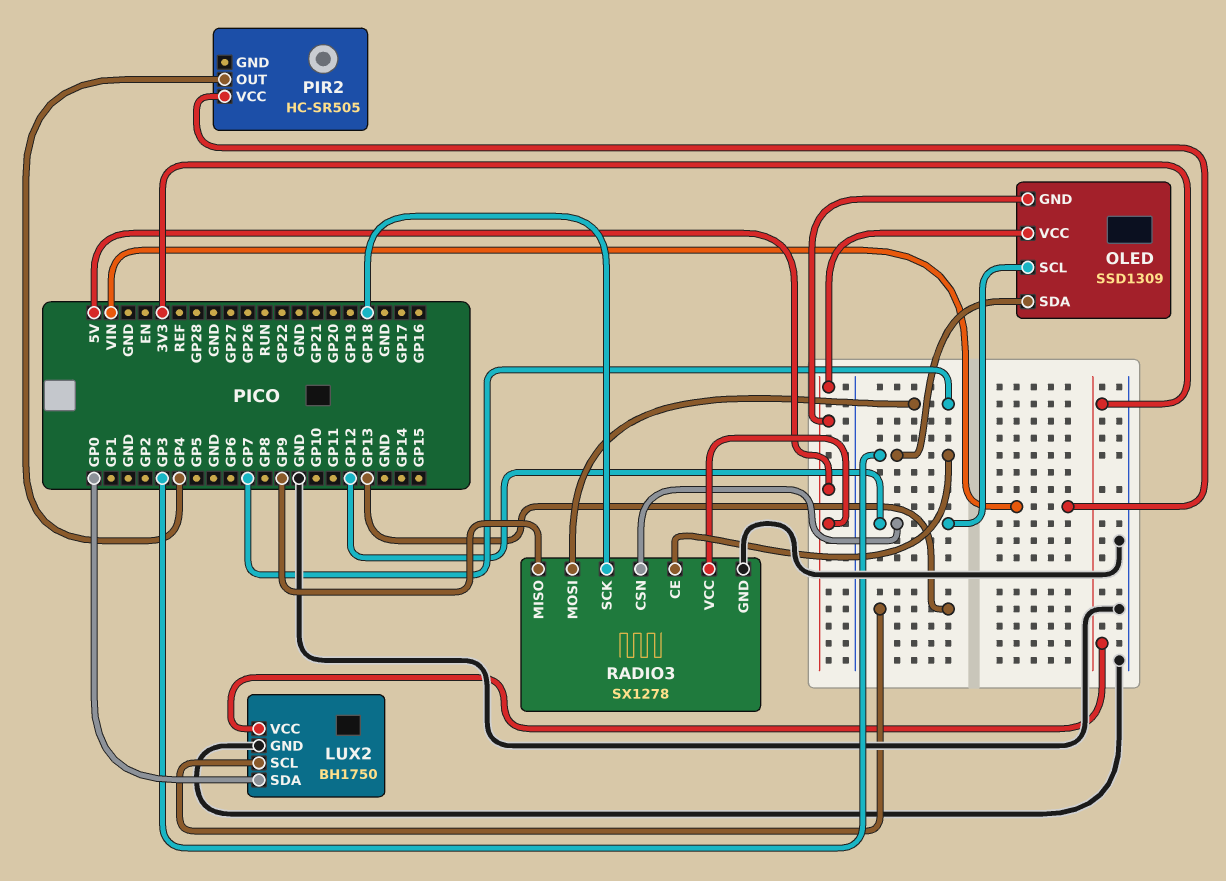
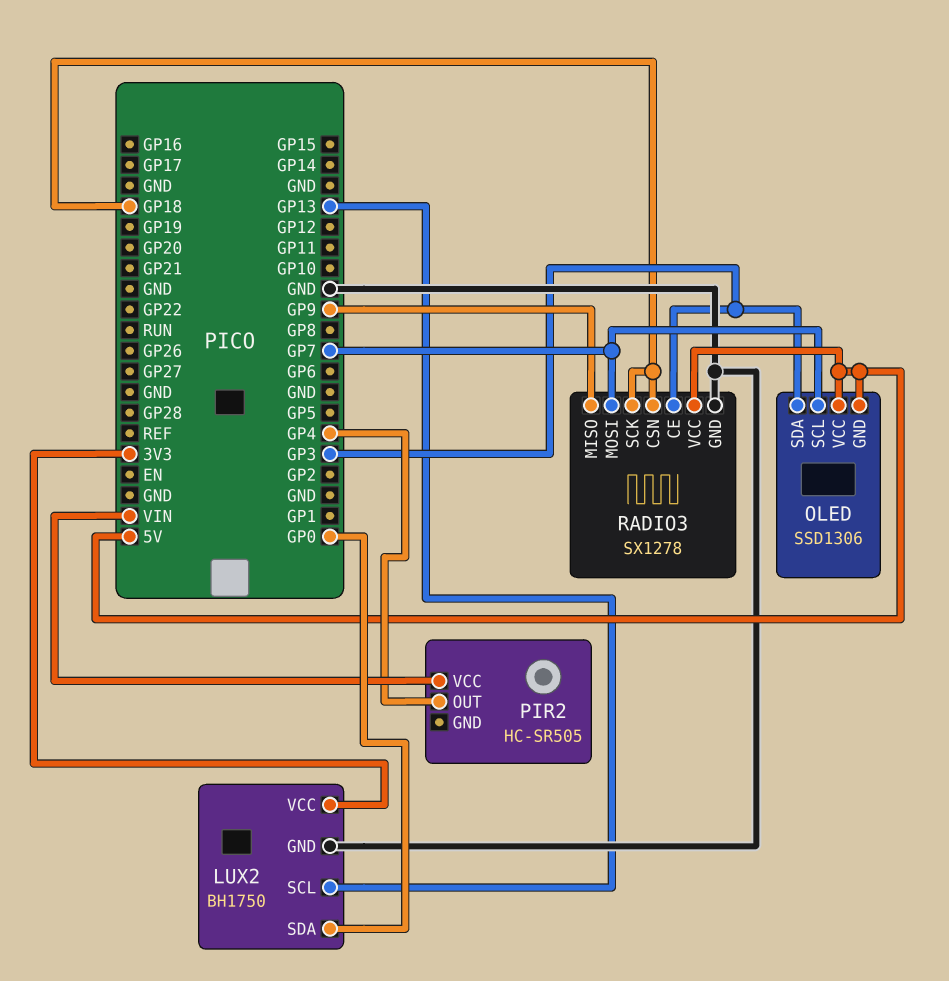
OLED: SSD1309 -> SSD1306
OLED pin SCL: GP12 -> GP7
RADIO3 pin CSN: GP12 -> GP18

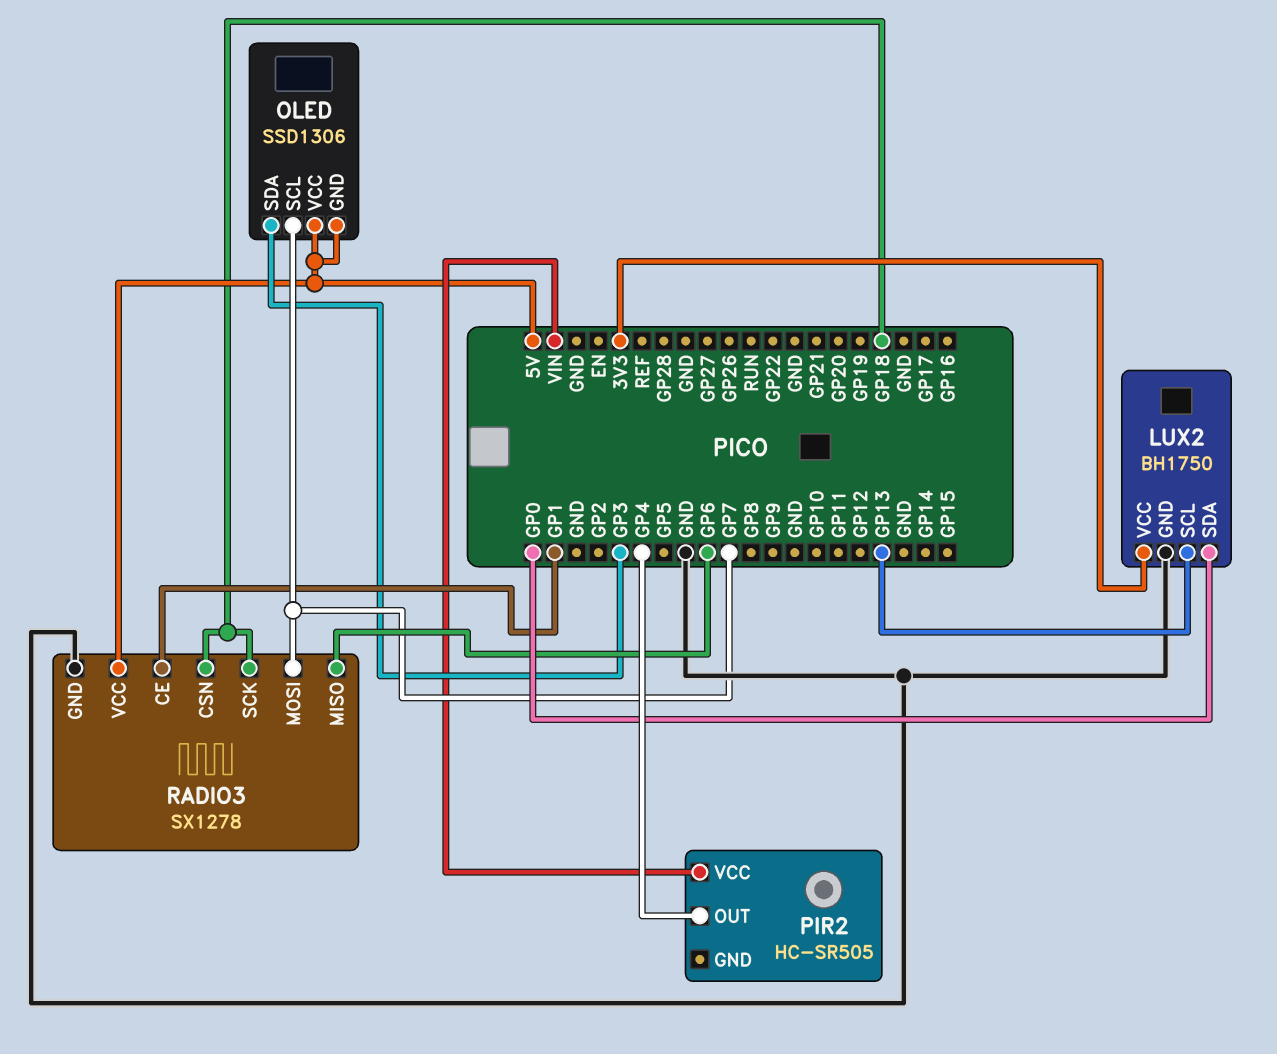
RADIO3 pin CE: GP3 -> GP1
RADIO3 pin MISO: GP9 -> GP6

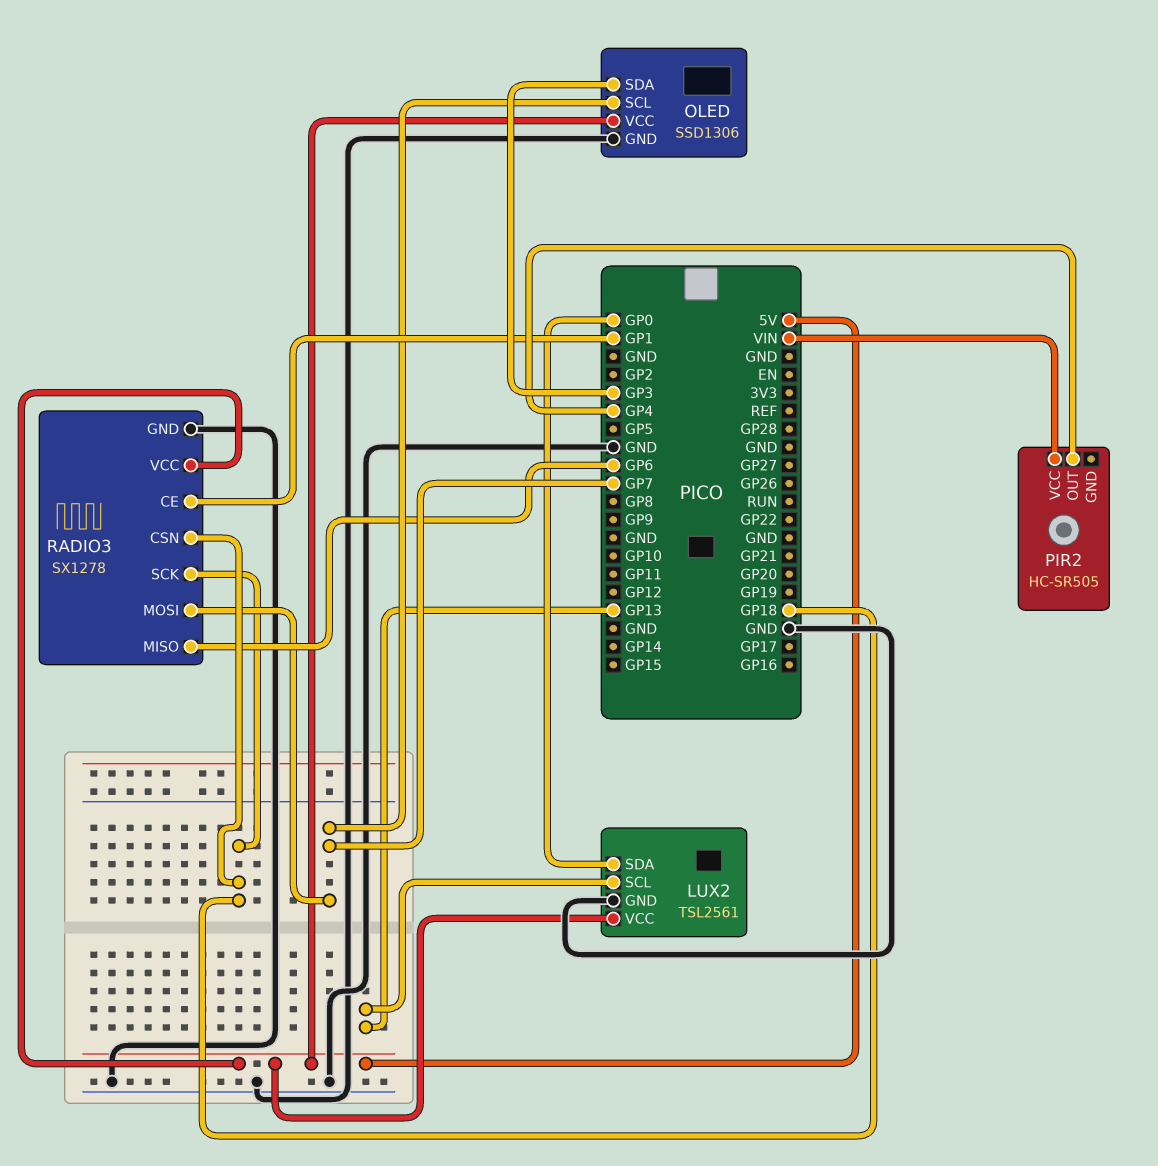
LUX2: BH1750 -> TSL2561
LUX2 pin VCC: 3V3 -> 5V
OLED pin GND: 5V -> GND

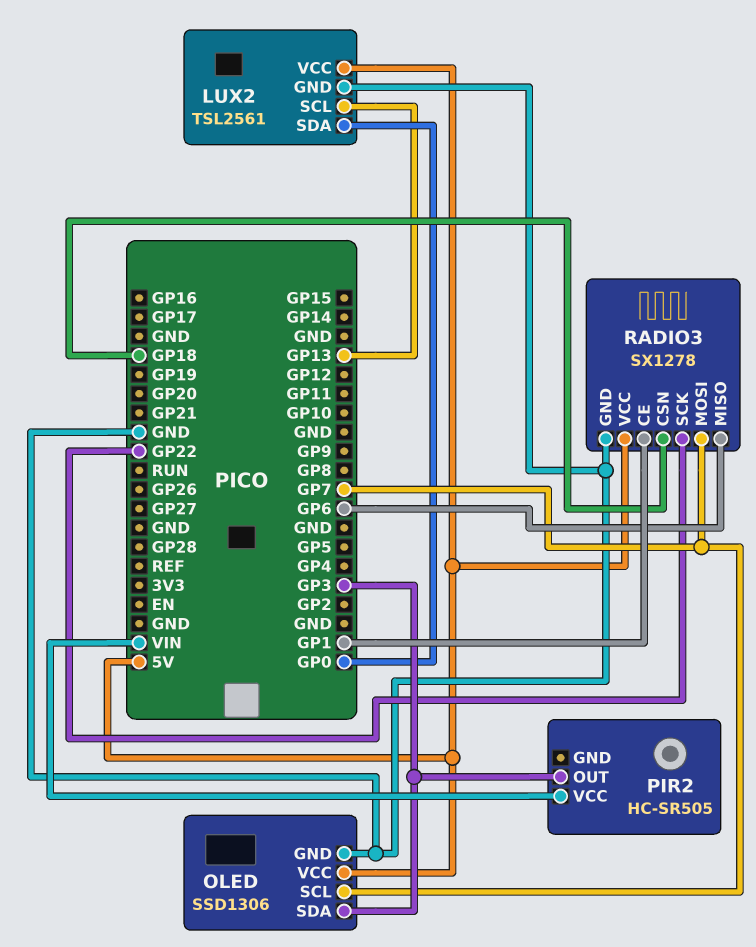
PIR2 pin OUT: GP4 -> GP3
RADIO3 pin SCK: GP18 -> GP22

